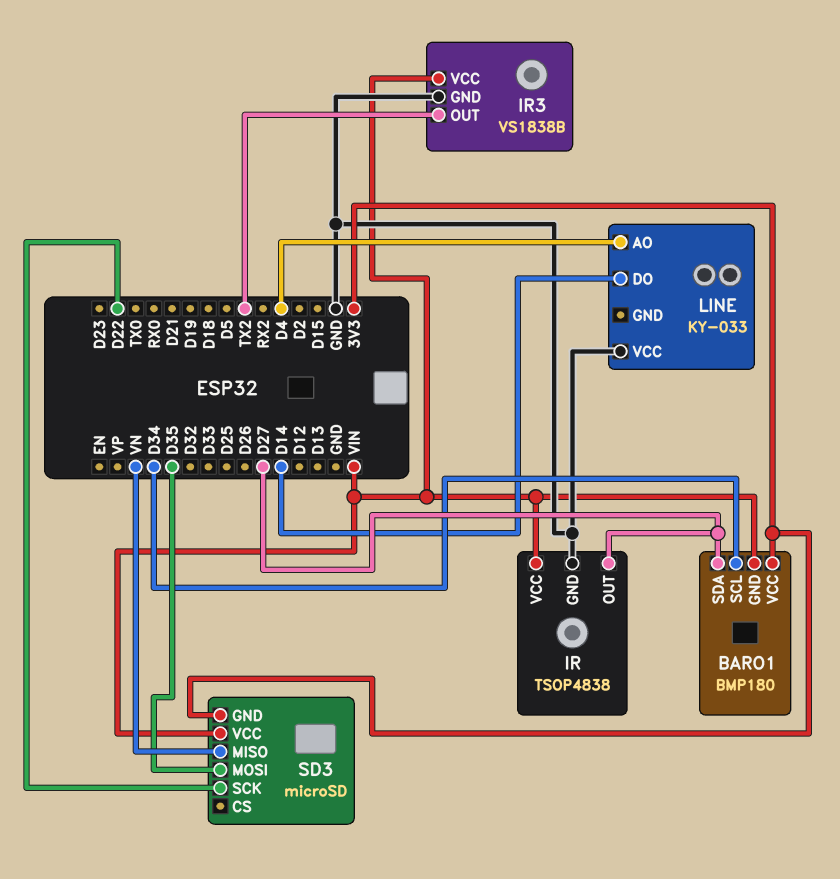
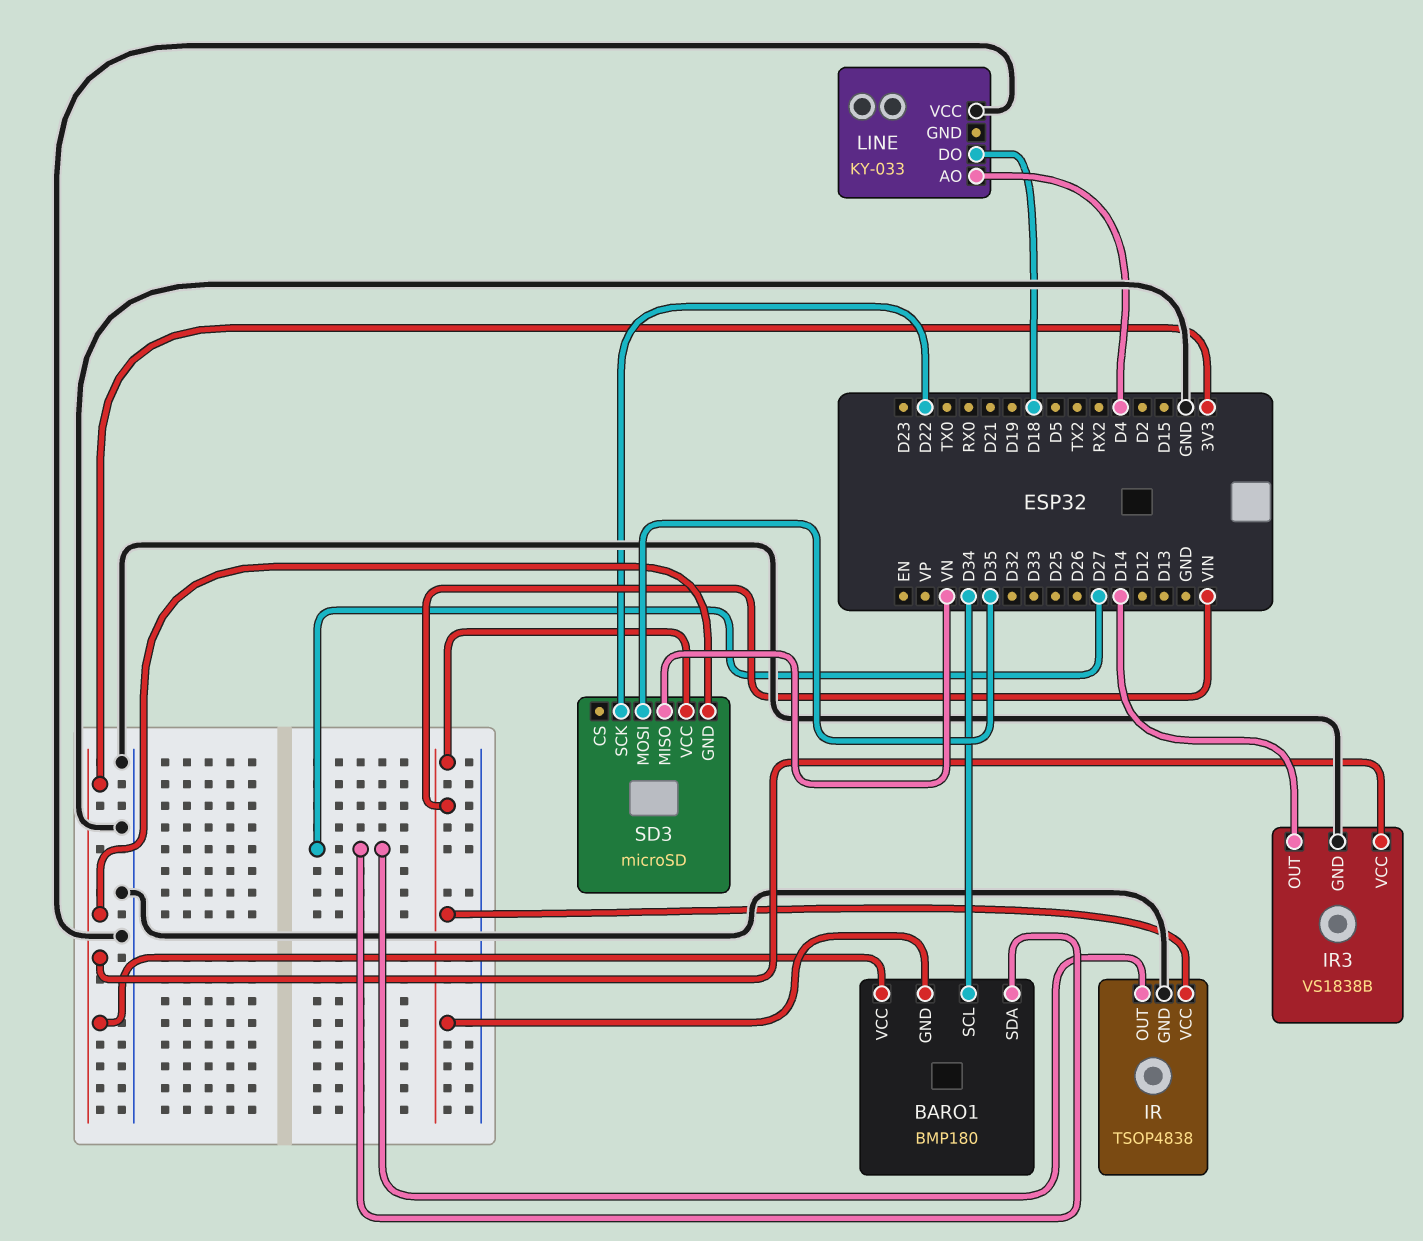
IR3 pin OUT: TX2 -> D14
IR3 pin VCC: VIN -> 3V3
LINE pin DO: D14 -> D18

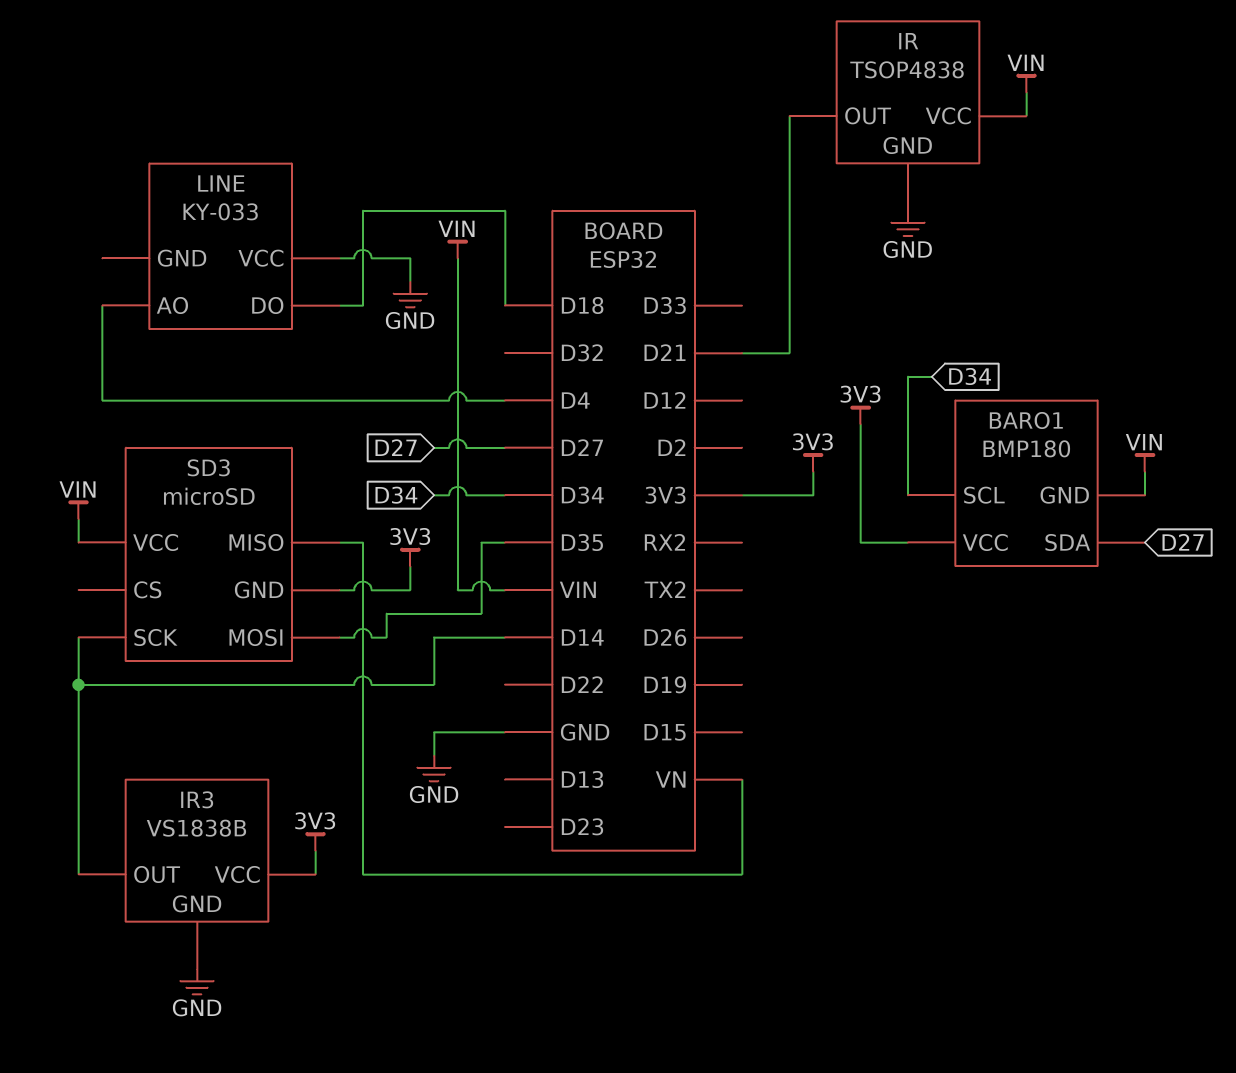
IR pin OUT: D27 -> D21
SD3 pin SCK: D22 -> D14

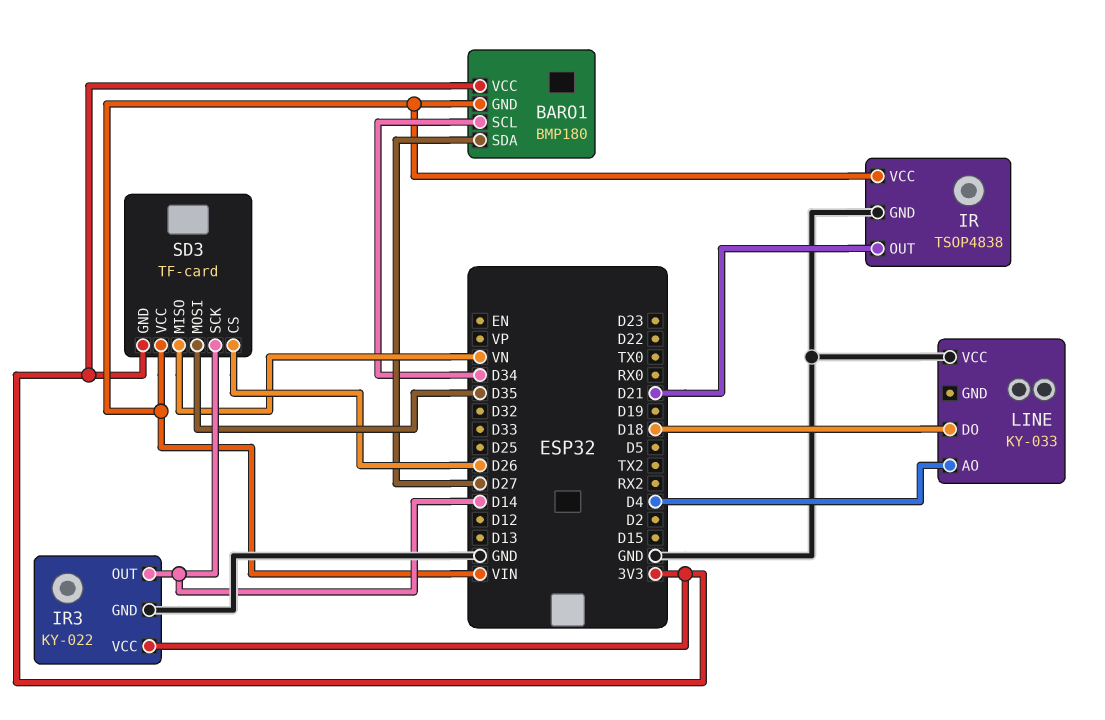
IR3: VS1838B -> KY-022
SD3: microSD -> TF-card
SD3 pin CS: none -> D26

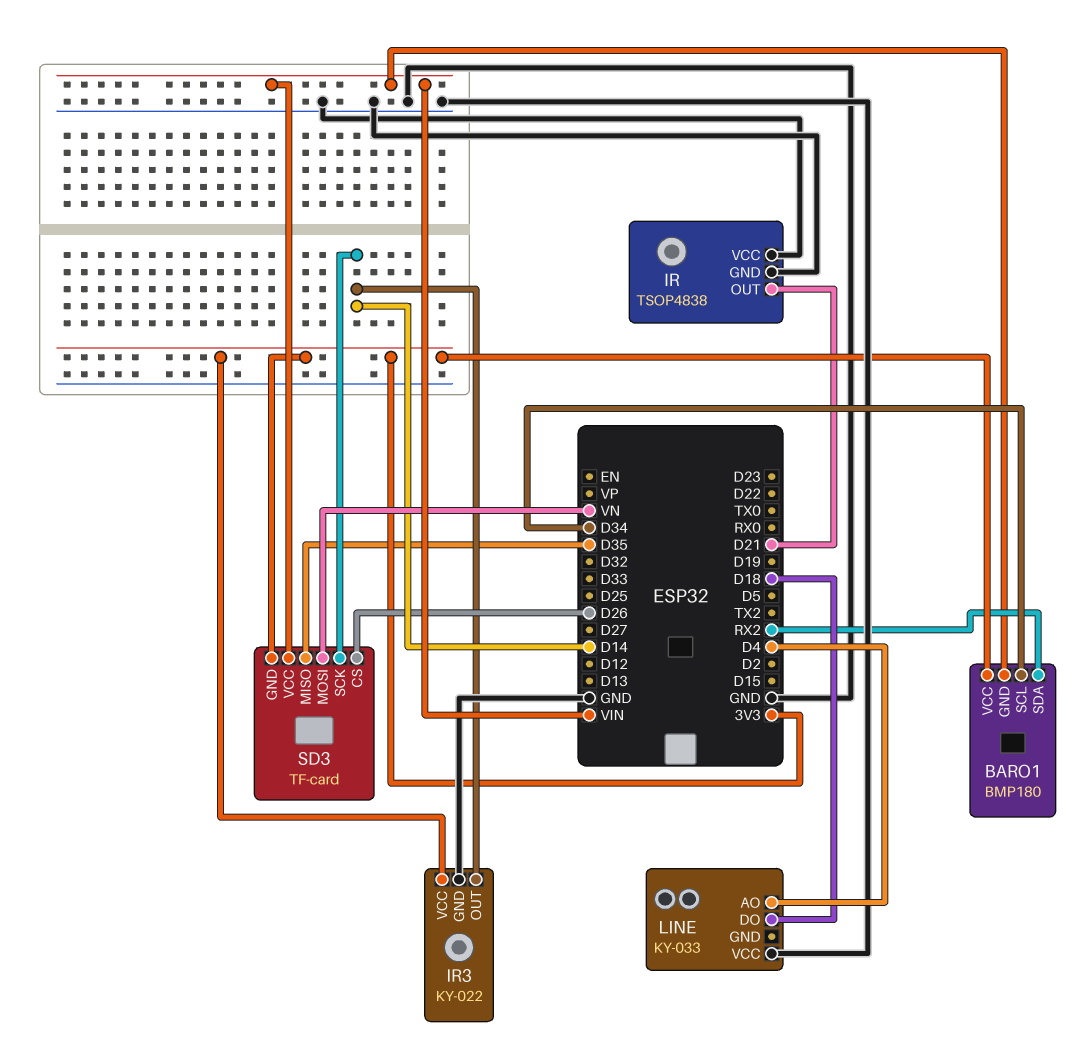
BARO1 pin SDA: D27 -> RX2
IR pin VCC: VIN -> GND
SD3 pin MISO: VN -> D35
SD3 pin MOSI: D35 -> VN

